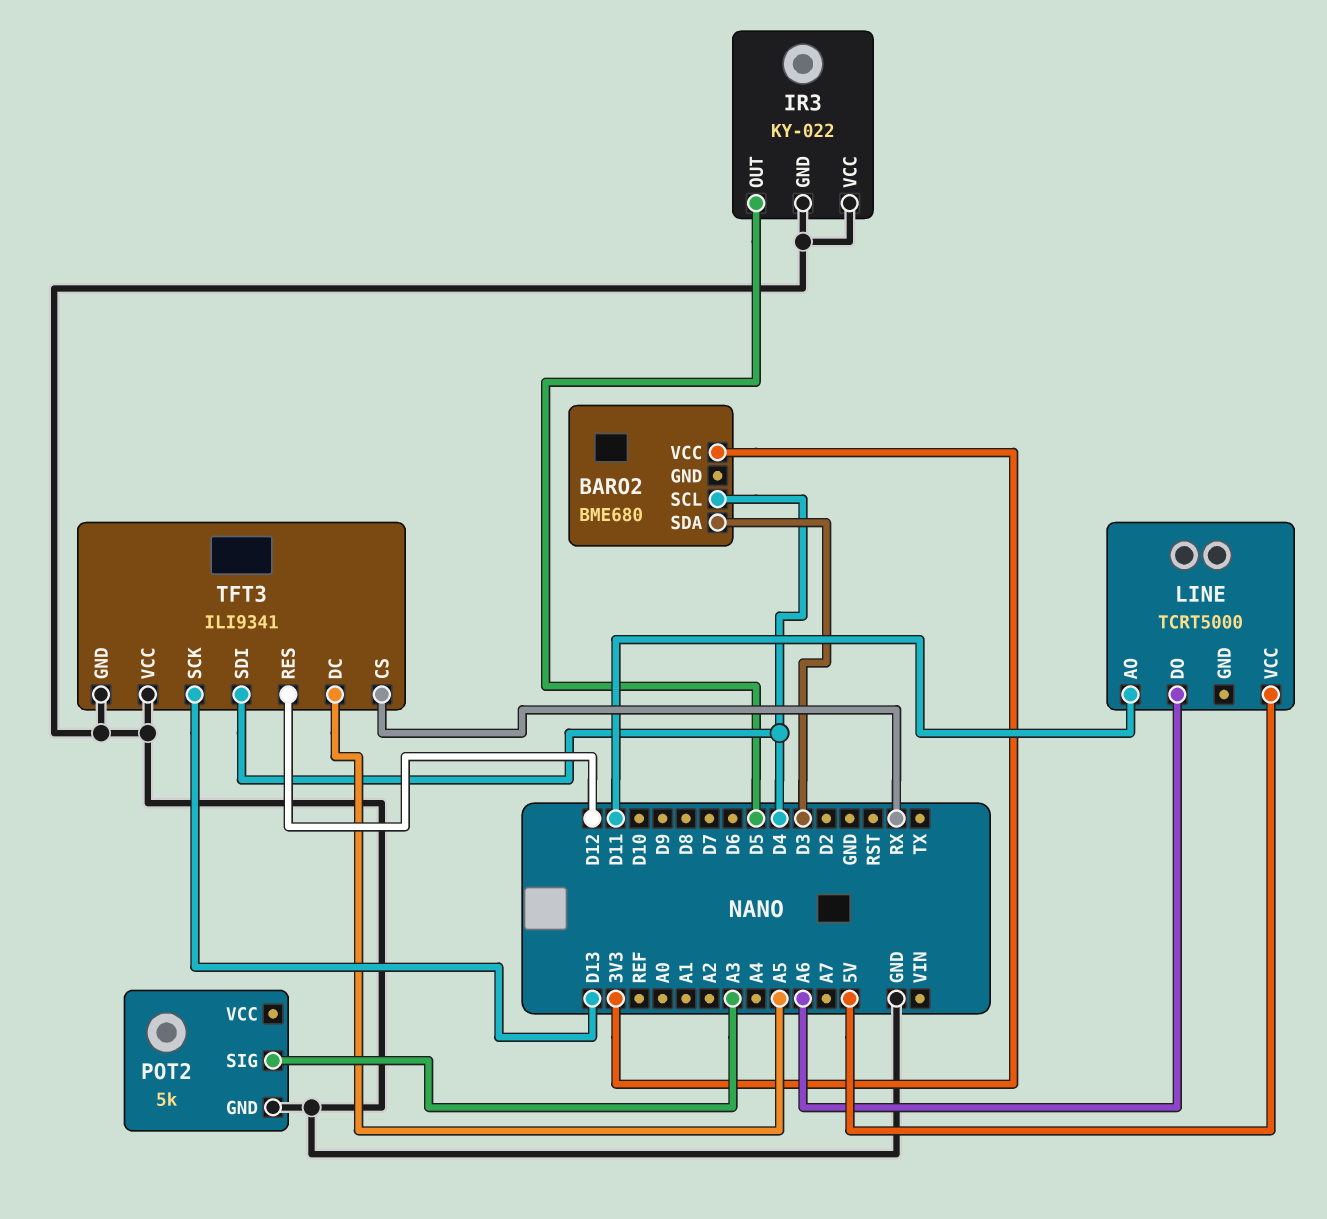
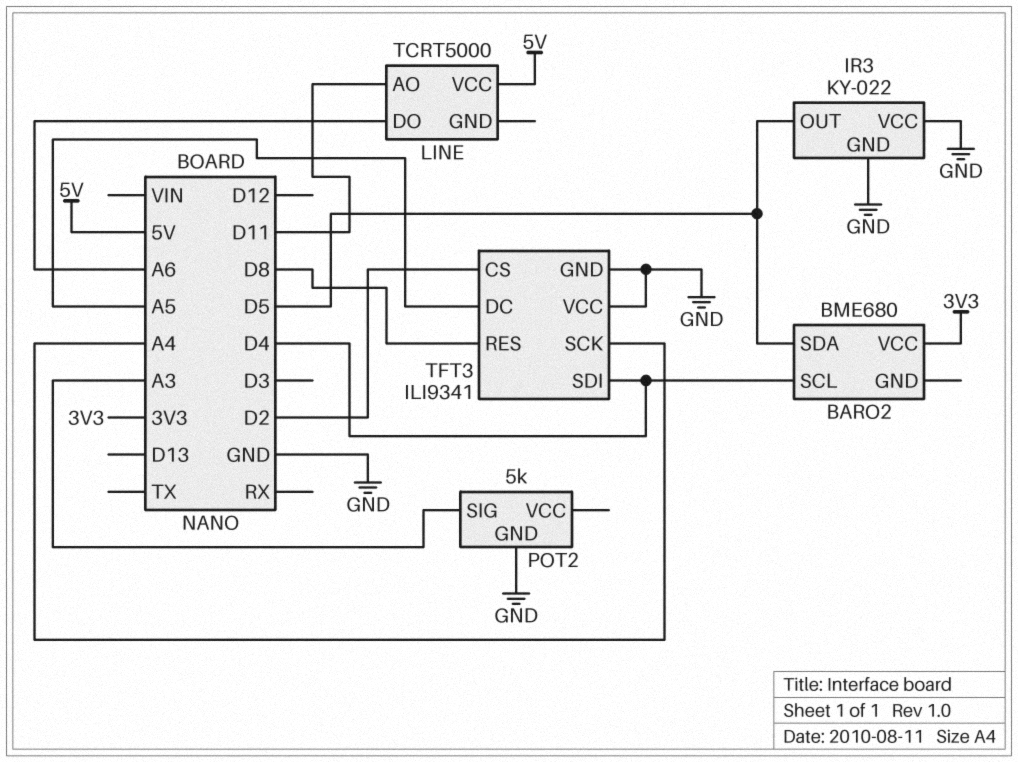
BARO2 pin SDA: D3 -> D5
TFT3 pin CS: RX -> D2
TFT3 pin RES: D12 -> D8
TFT3 pin SCK: D13 -> A4

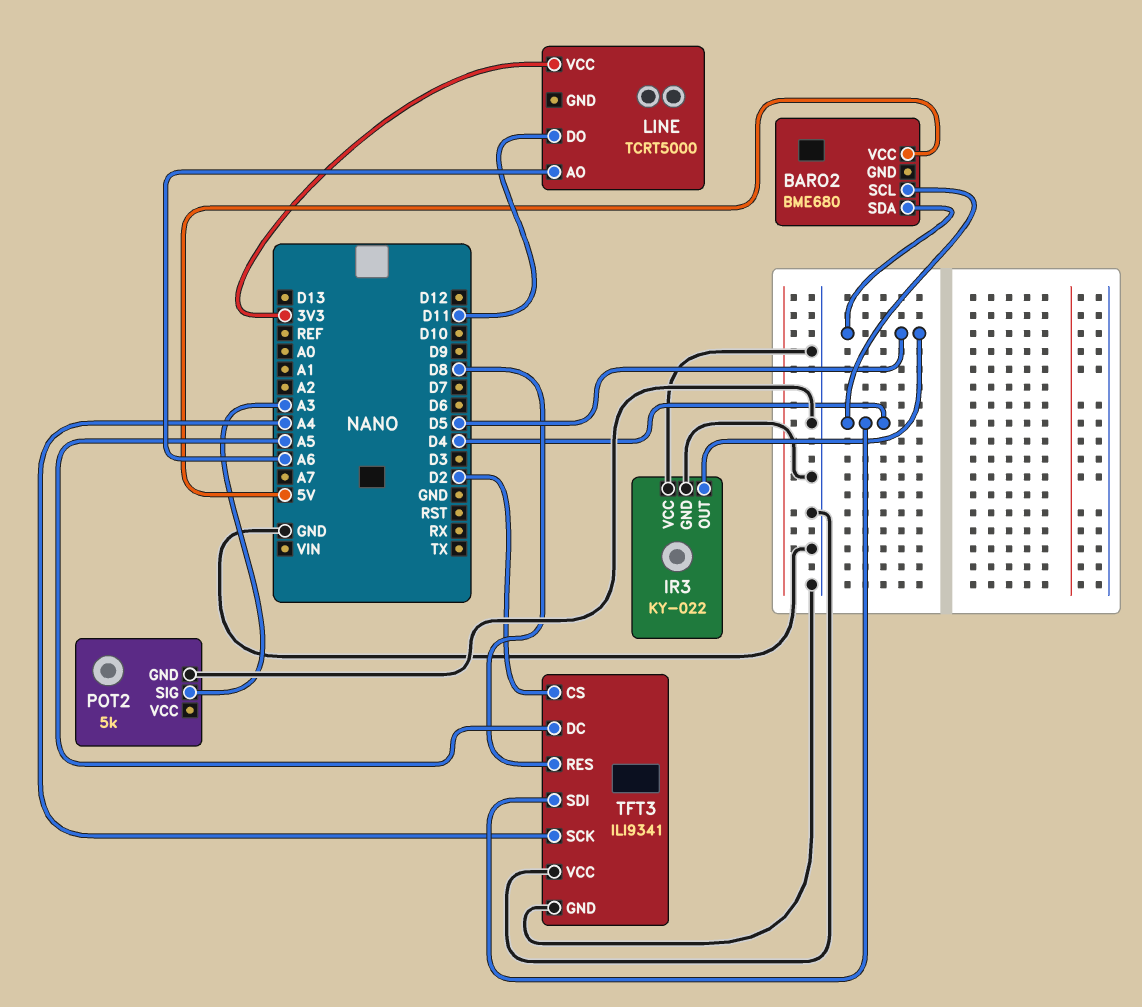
BARO2 pin VCC: 3V3 -> 5V
LINE pin AO: D11 -> A6
LINE pin DO: A6 -> D11
LINE pin VCC: 5V -> 3V3

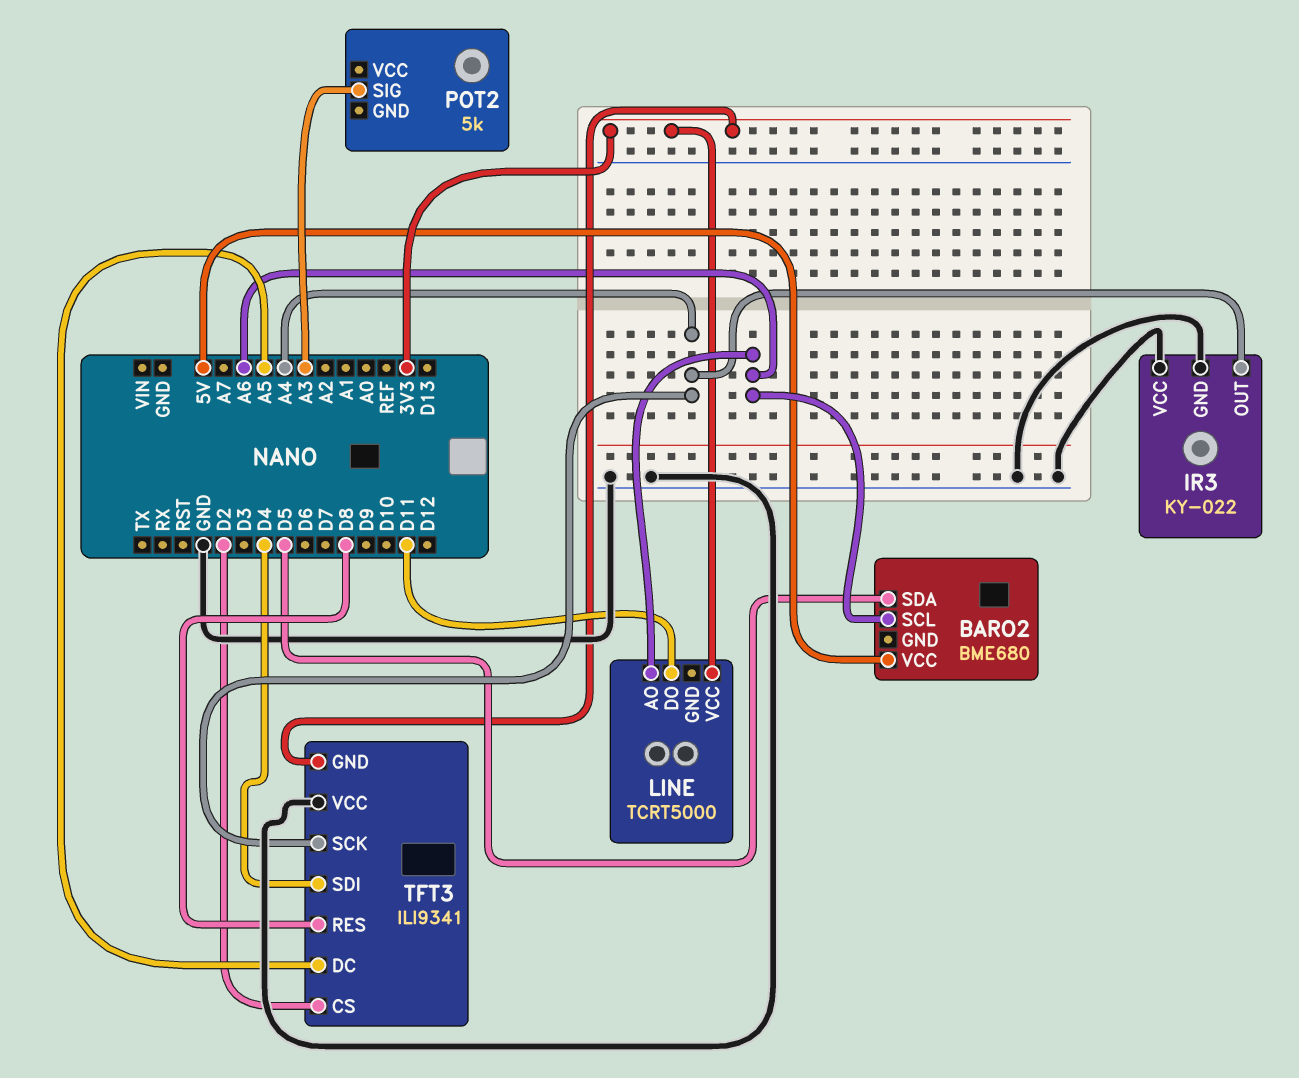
BARO2 pin SCL: D4 -> A6
IR3 pin OUT: D5 -> A4
POT2 pin GND: GND -> none
TFT3 pin GND: GND -> 3V3

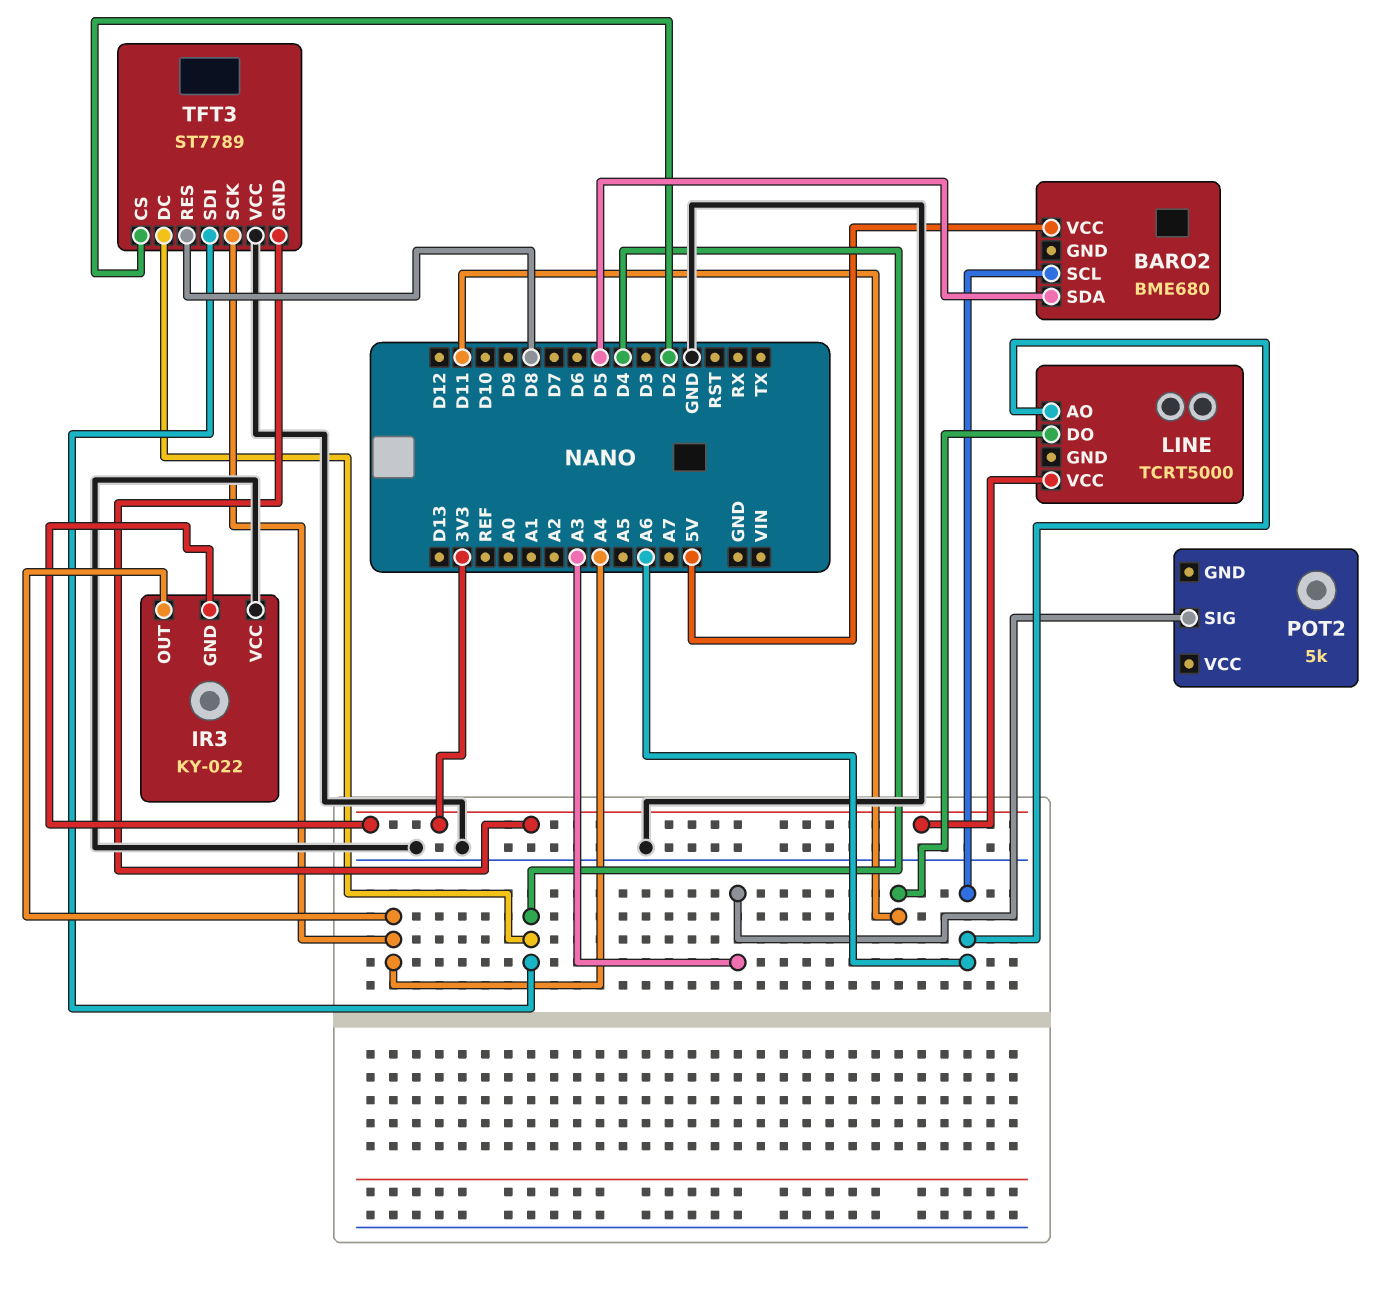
IR3 pin GND: GND -> 3V3
TFT3: ILI9341 -> ST7789
TFT3 pin DC: A5 -> D4

